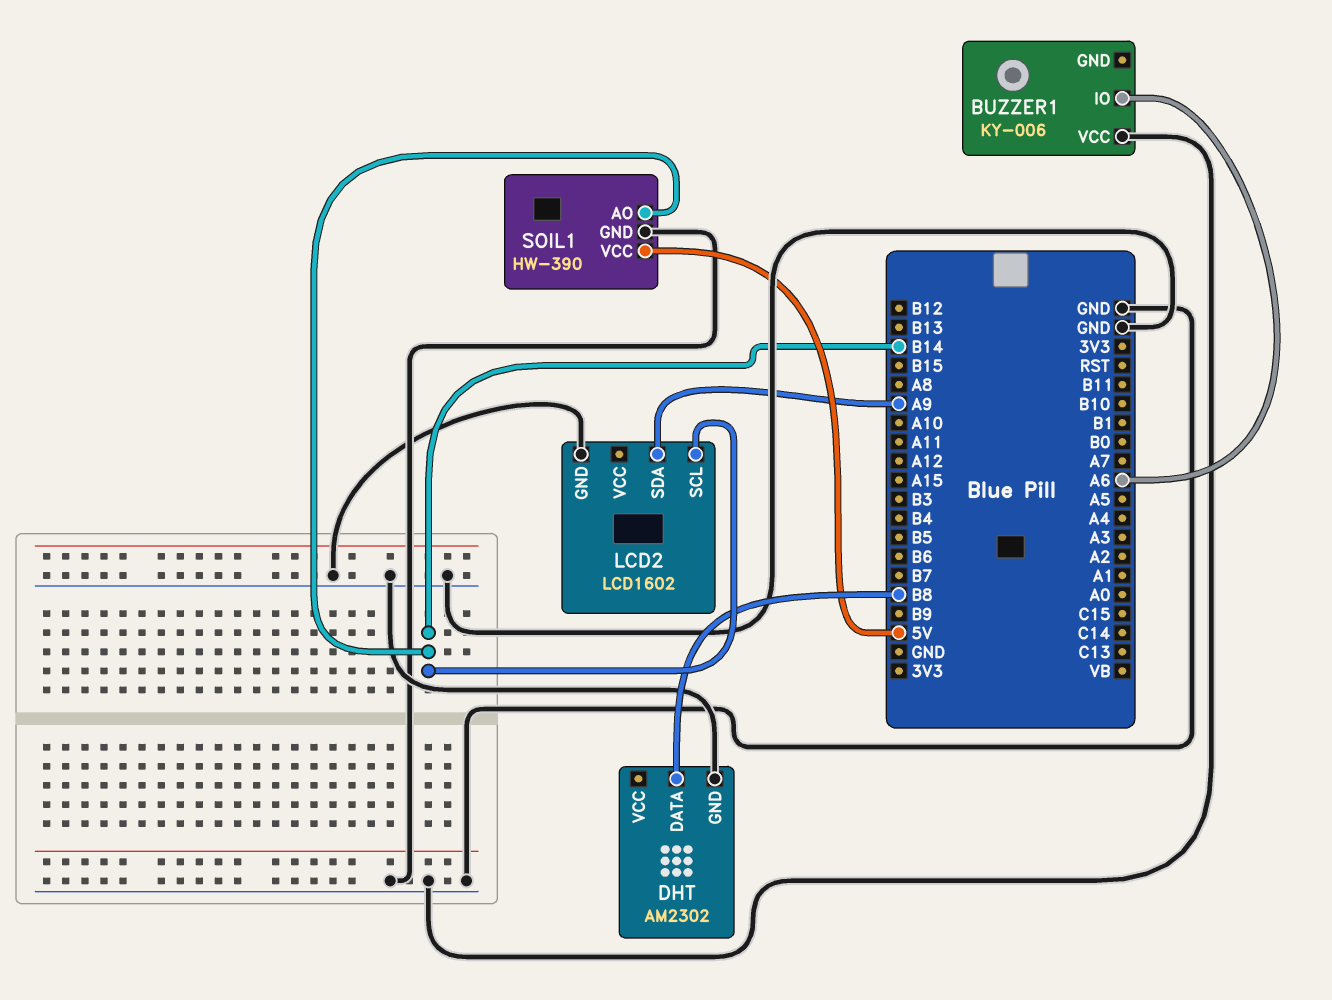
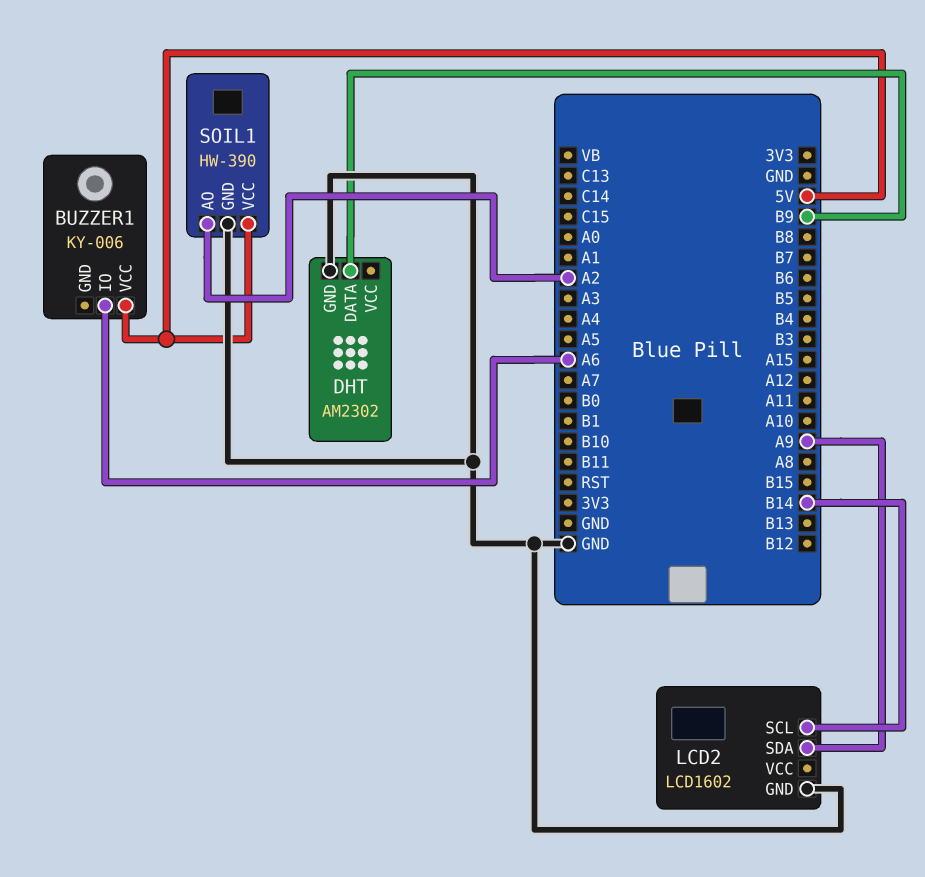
BUZZER1 pin VCC: GND -> 5V
DHT pin DATA: B8 -> B9
SOIL1 pin AO: B14 -> A2

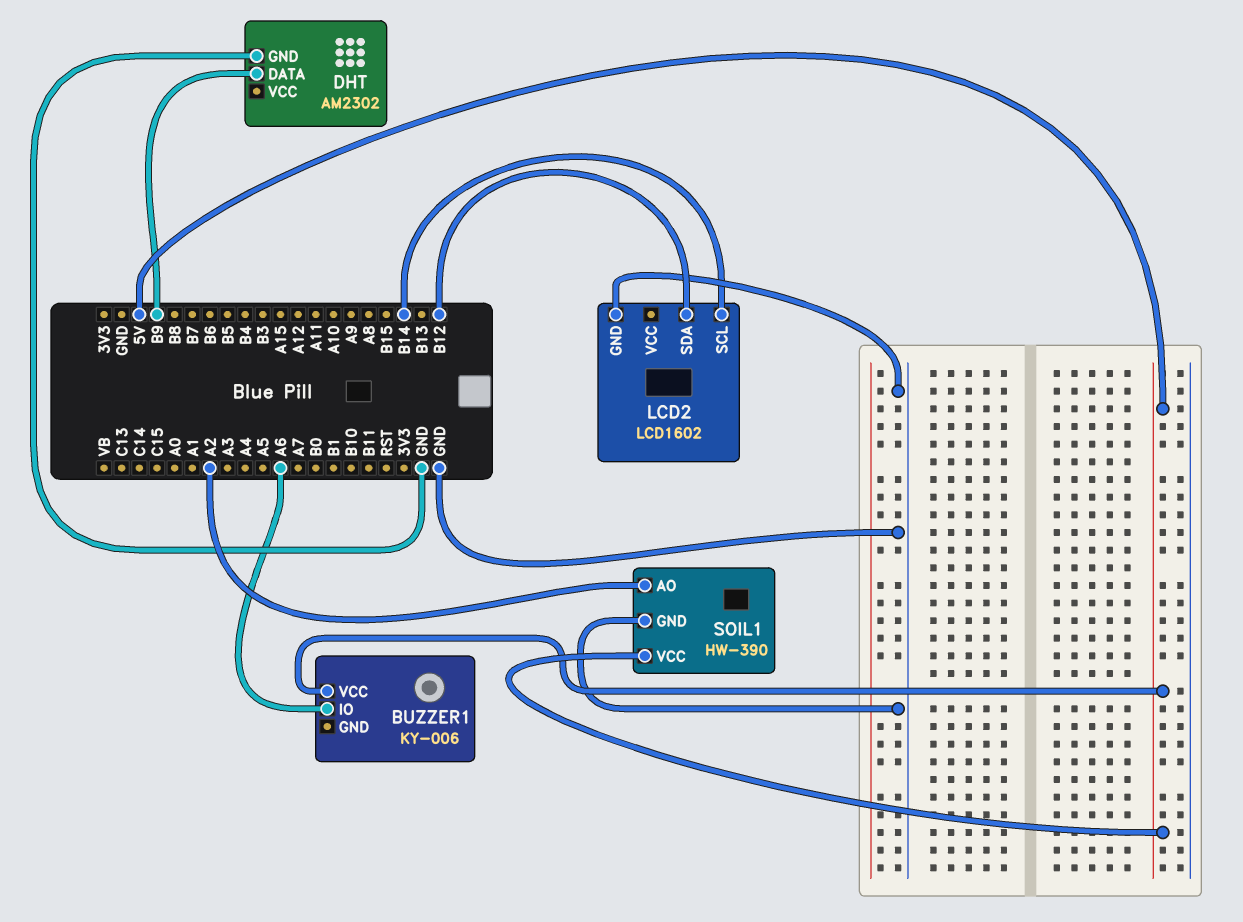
LCD2 pin SDA: A9 -> B12

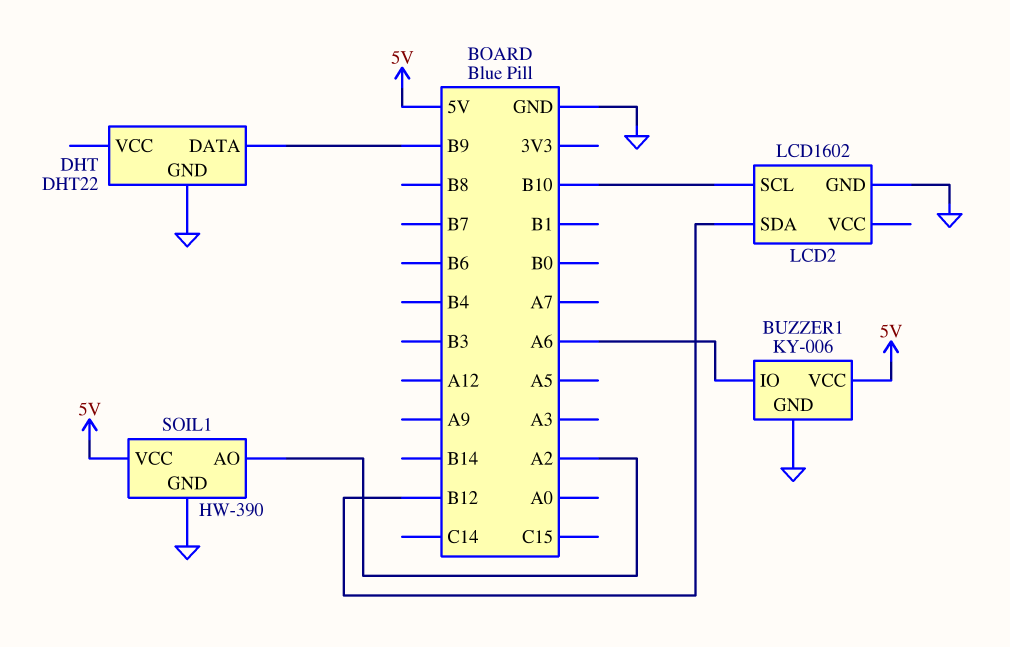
BUZZER1 pin GND: none -> GND
DHT: AM2302 -> DHT22
LCD2 pin SCL: B14 -> B10

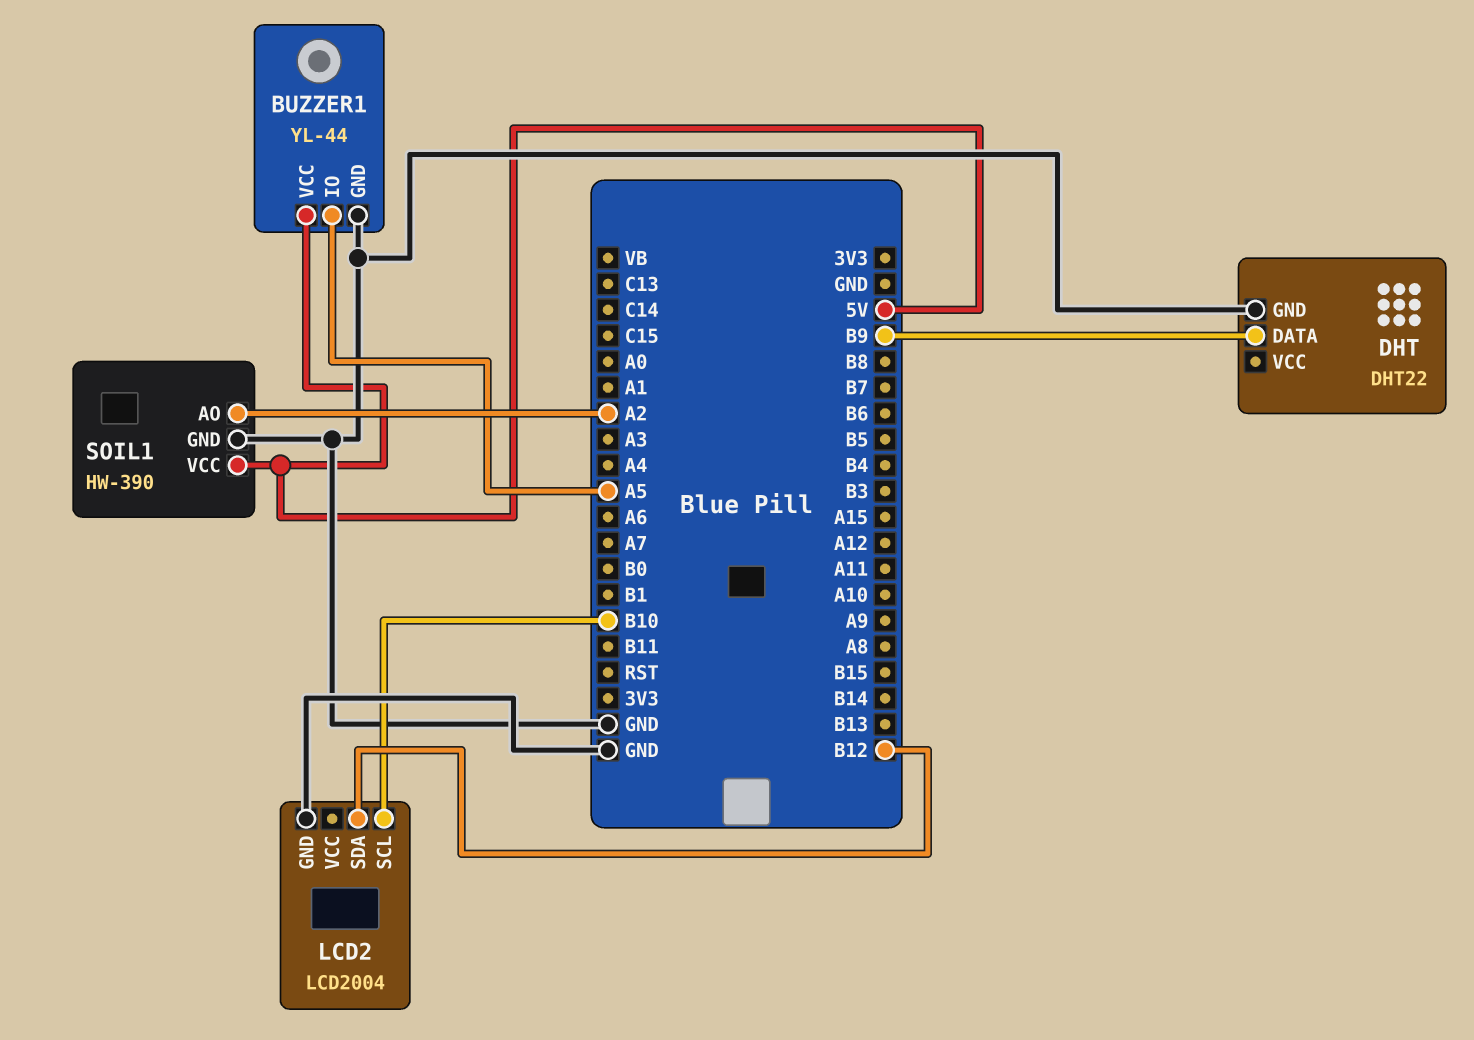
BUZZER1: KY-006 -> YL-44
BUZZER1 pin IO: A6 -> A5
LCD2: LCD1602 -> LCD2004

